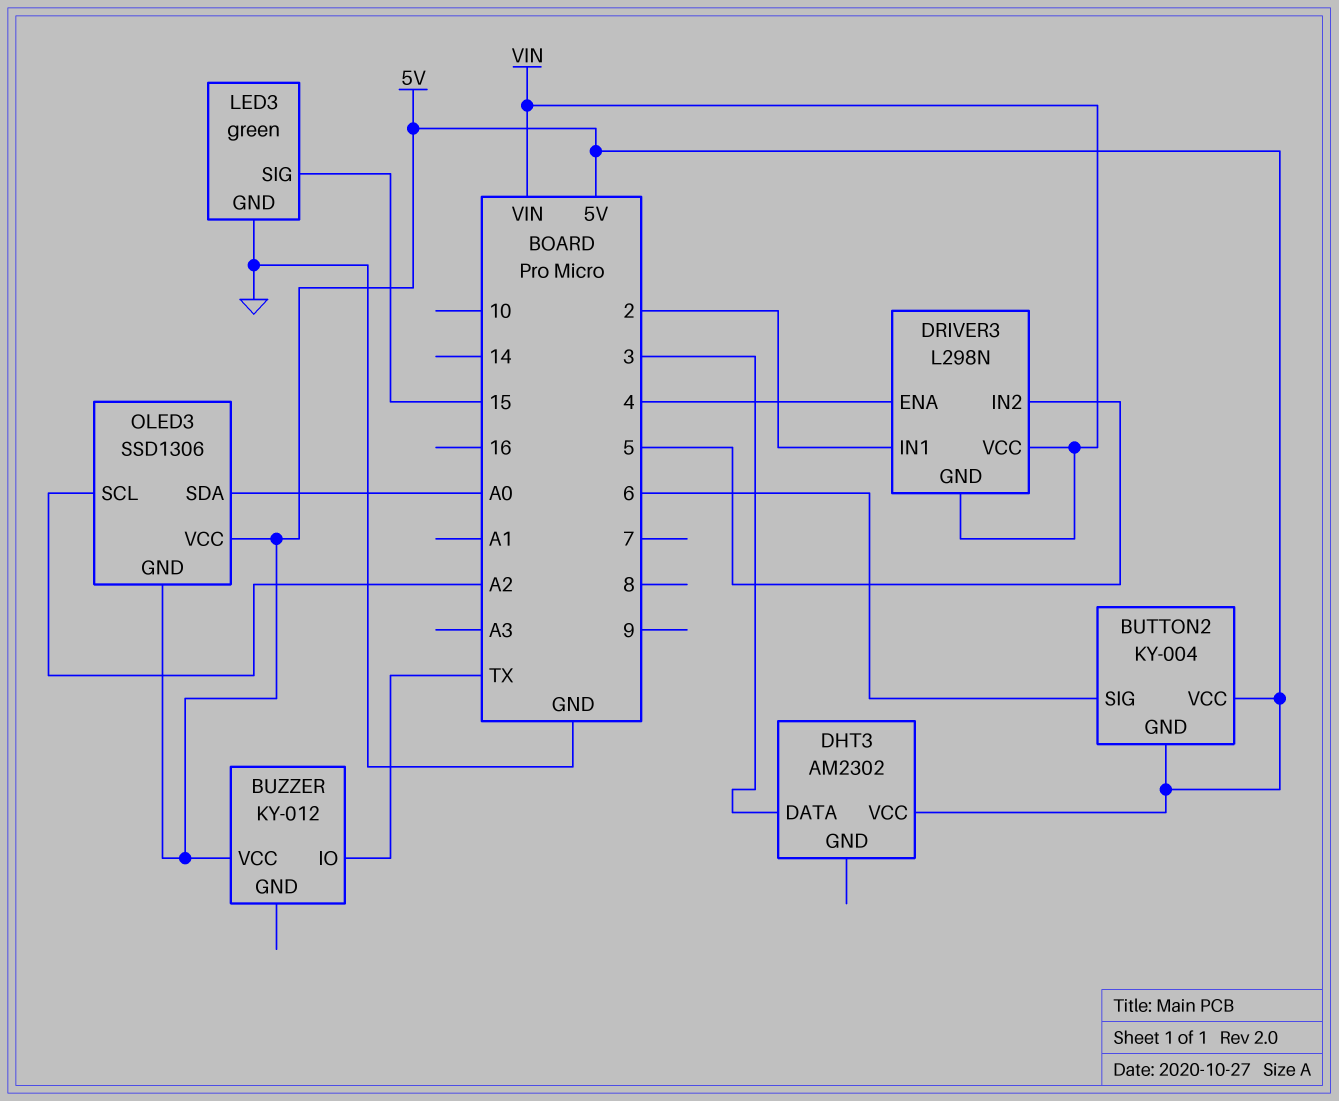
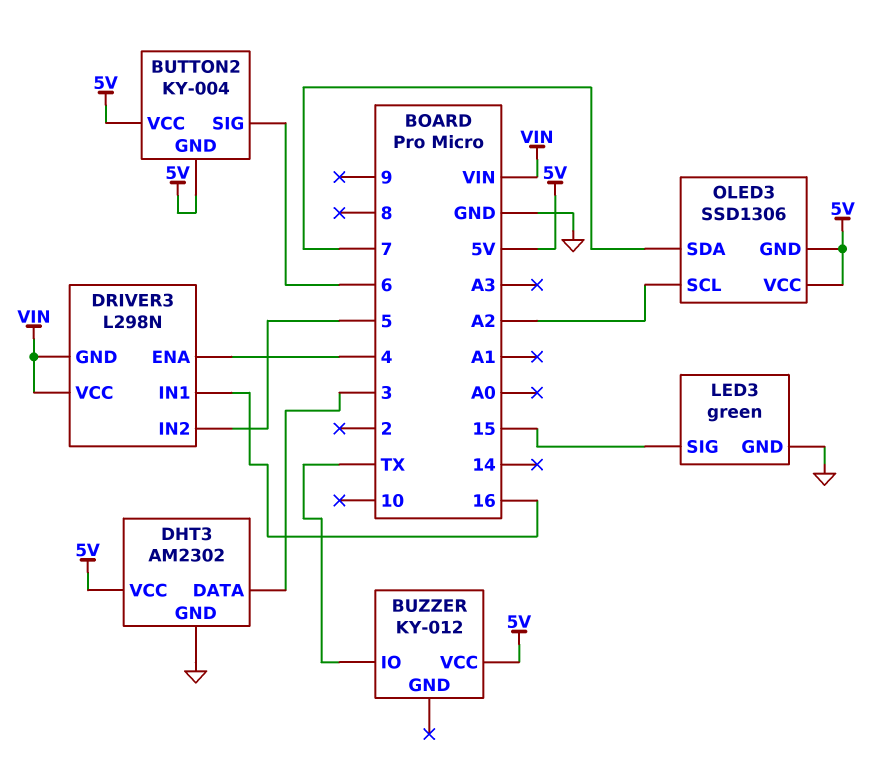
DHT3 pin GND: none -> GND
DRIVER3 pin IN1: 2 -> 16
OLED3 pin SDA: A0 -> 7

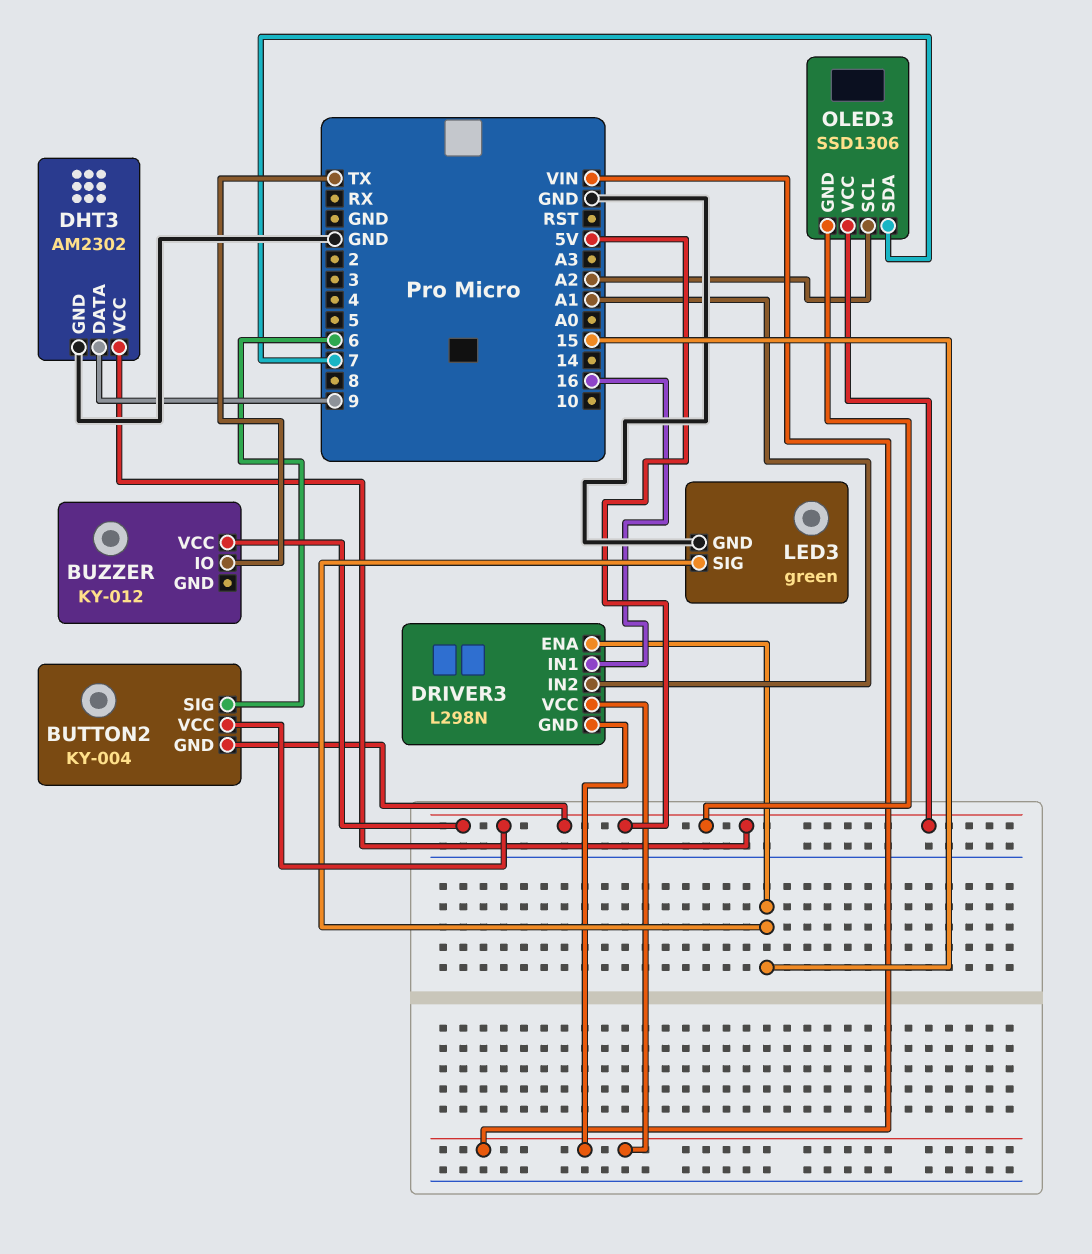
DHT3 pin DATA: 3 -> 9
DRIVER3 pin ENA: 4 -> 15
DRIVER3 pin IN2: 5 -> A1

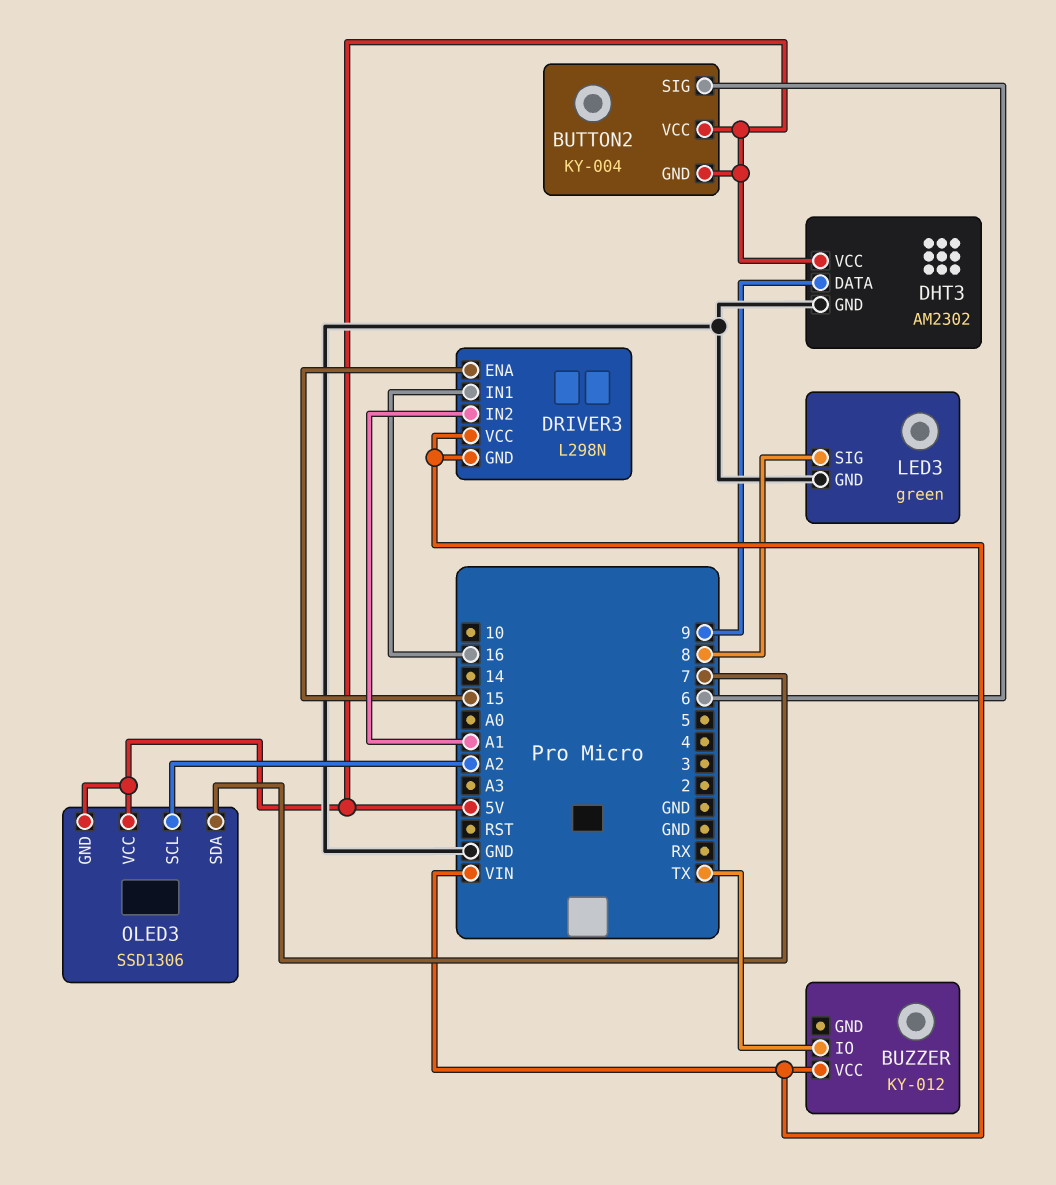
BUZZER pin VCC: 5V -> VIN
LED3 pin SIG: 15 -> 8

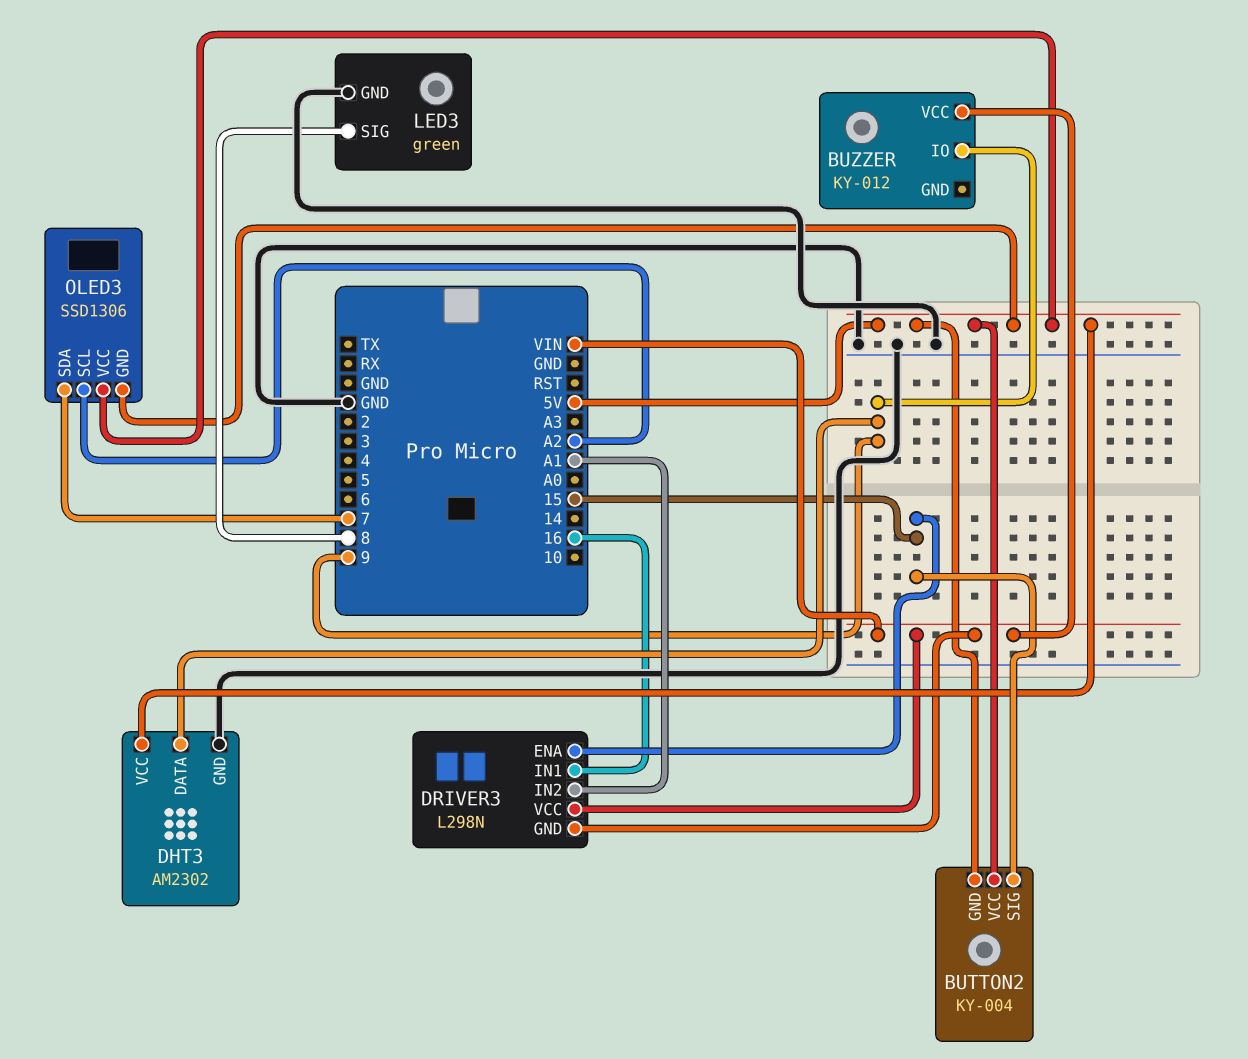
BUTTON2 pin SIG: 6 -> 15
BUZZER pin IO: TX -> 9

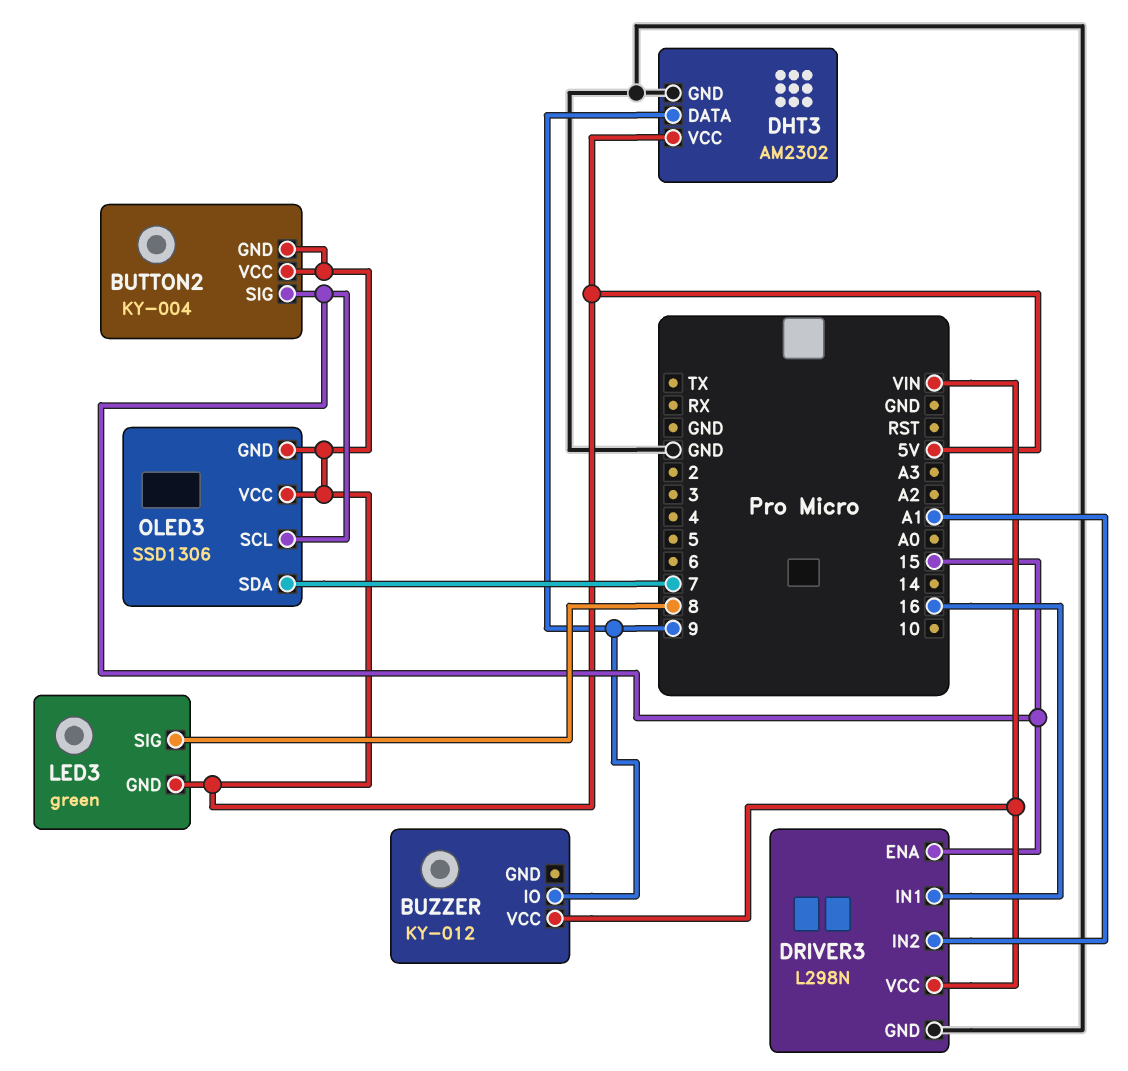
DRIVER3 pin GND: VIN -> GND
LED3 pin GND: GND -> 5V
OLED3 pin SCL: A2 -> 15

